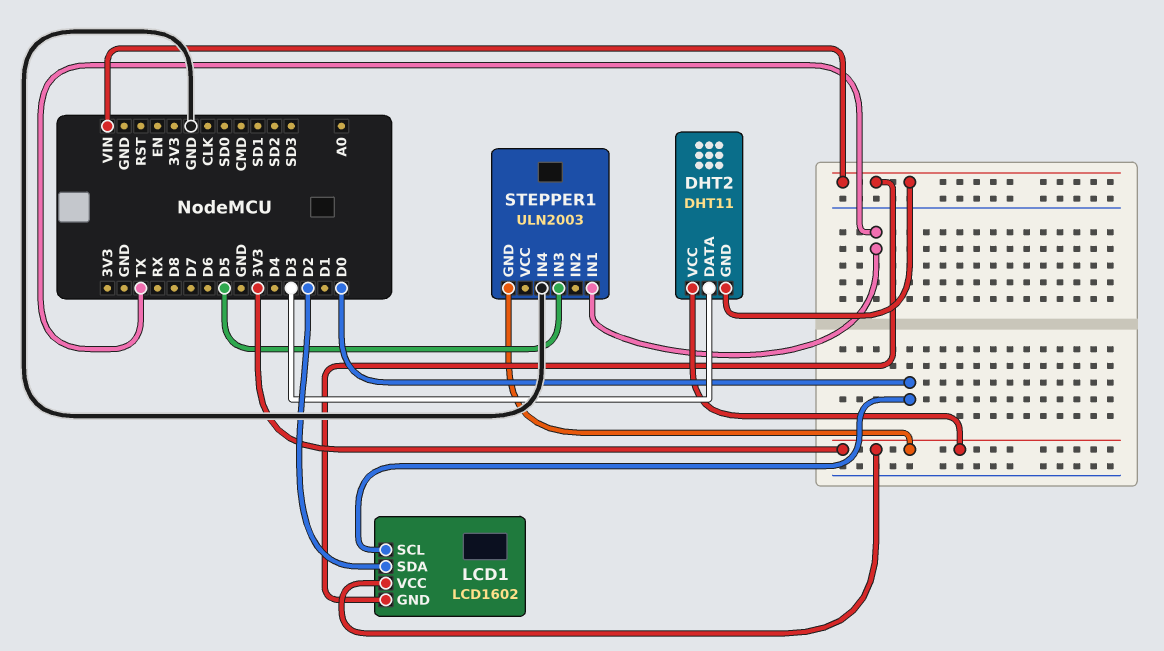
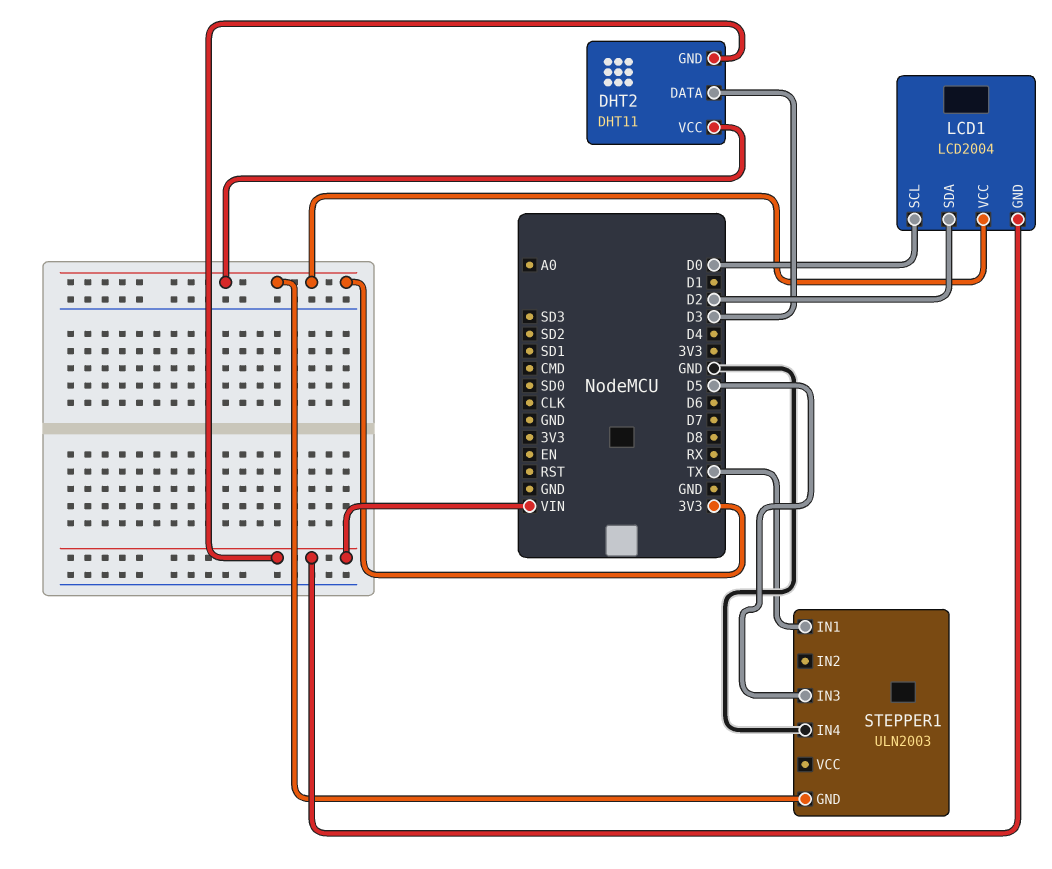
LCD1: LCD1602 -> LCD2004

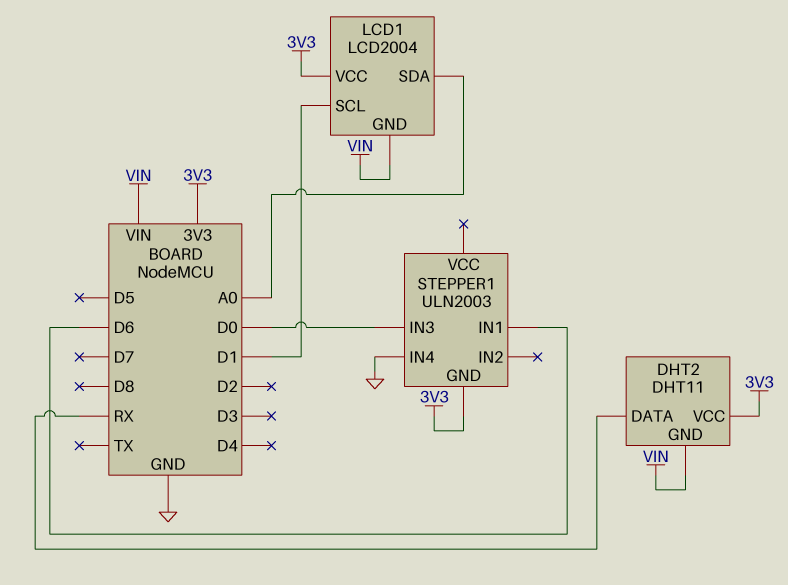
DHT2 pin DATA: D3 -> RX
LCD1 pin SCL: D0 -> D1
LCD1 pin SDA: D2 -> A0
STEPPER1 pin IN1: TX -> D6
STEPPER1 pin IN3: D5 -> D0

